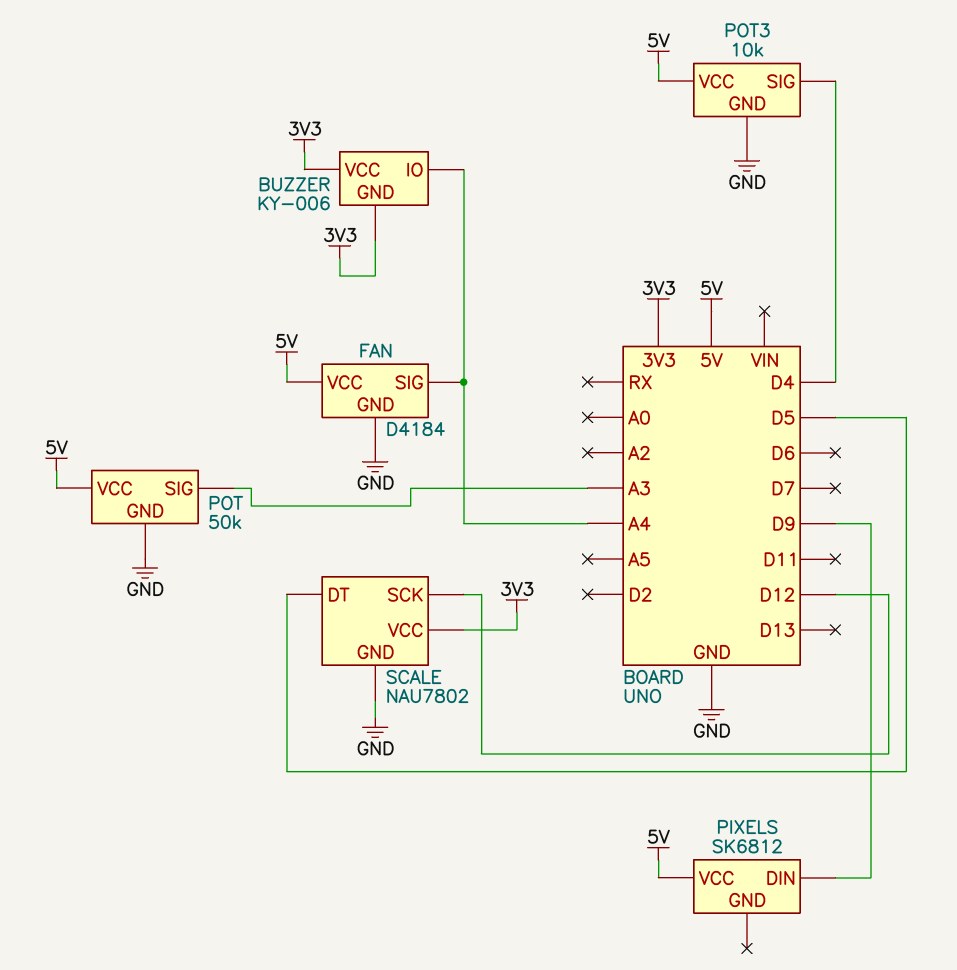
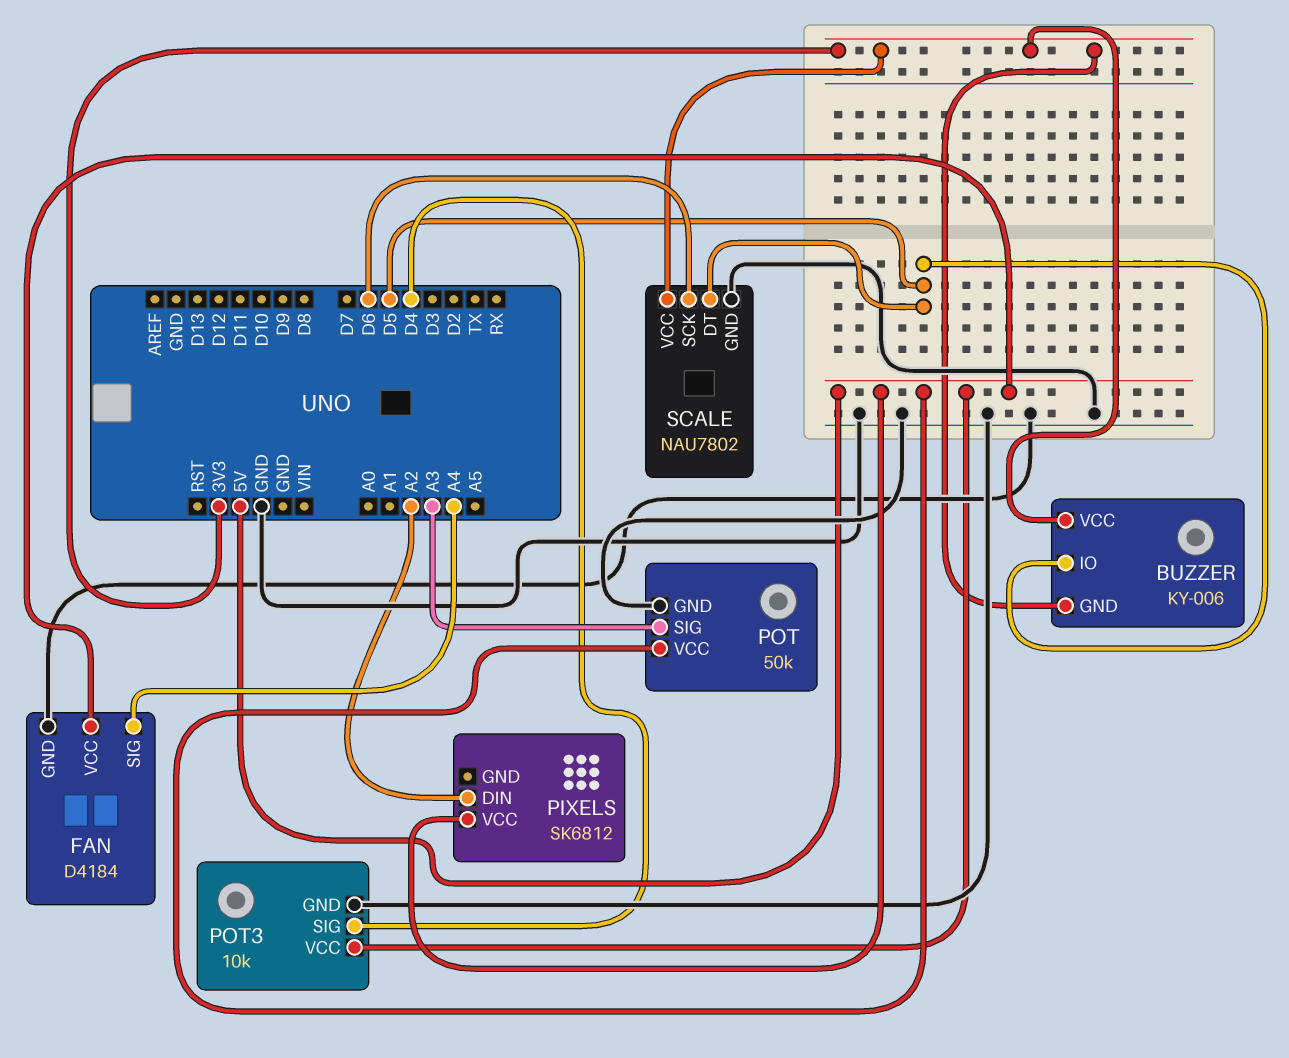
BUZZER pin IO: A4 -> D5
PIXELS pin DIN: D9 -> A2
SCALE pin SCK: D12 -> D6

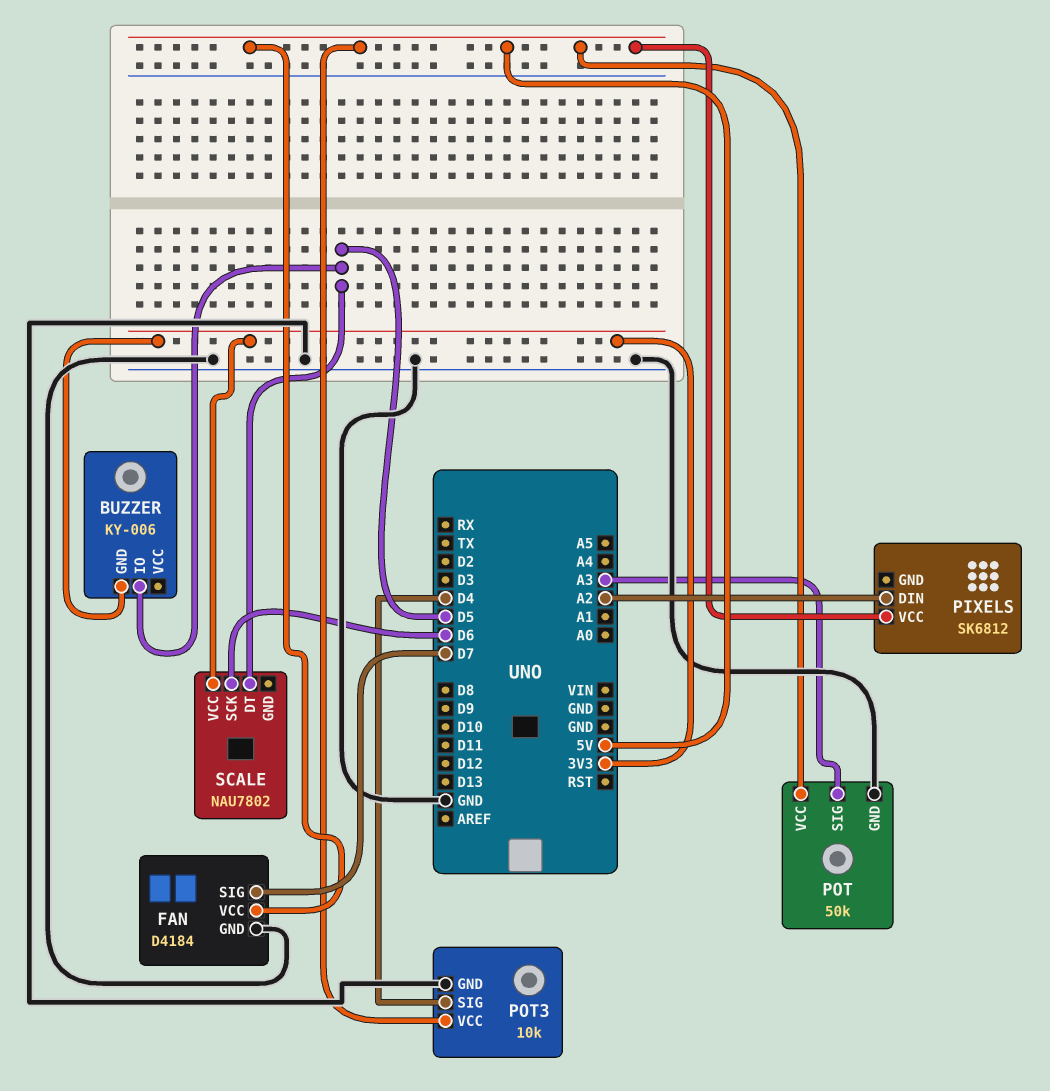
BUZZER pin VCC: 3V3 -> none
FAN pin SIG: A4 -> D7
SCALE pin GND: GND -> none

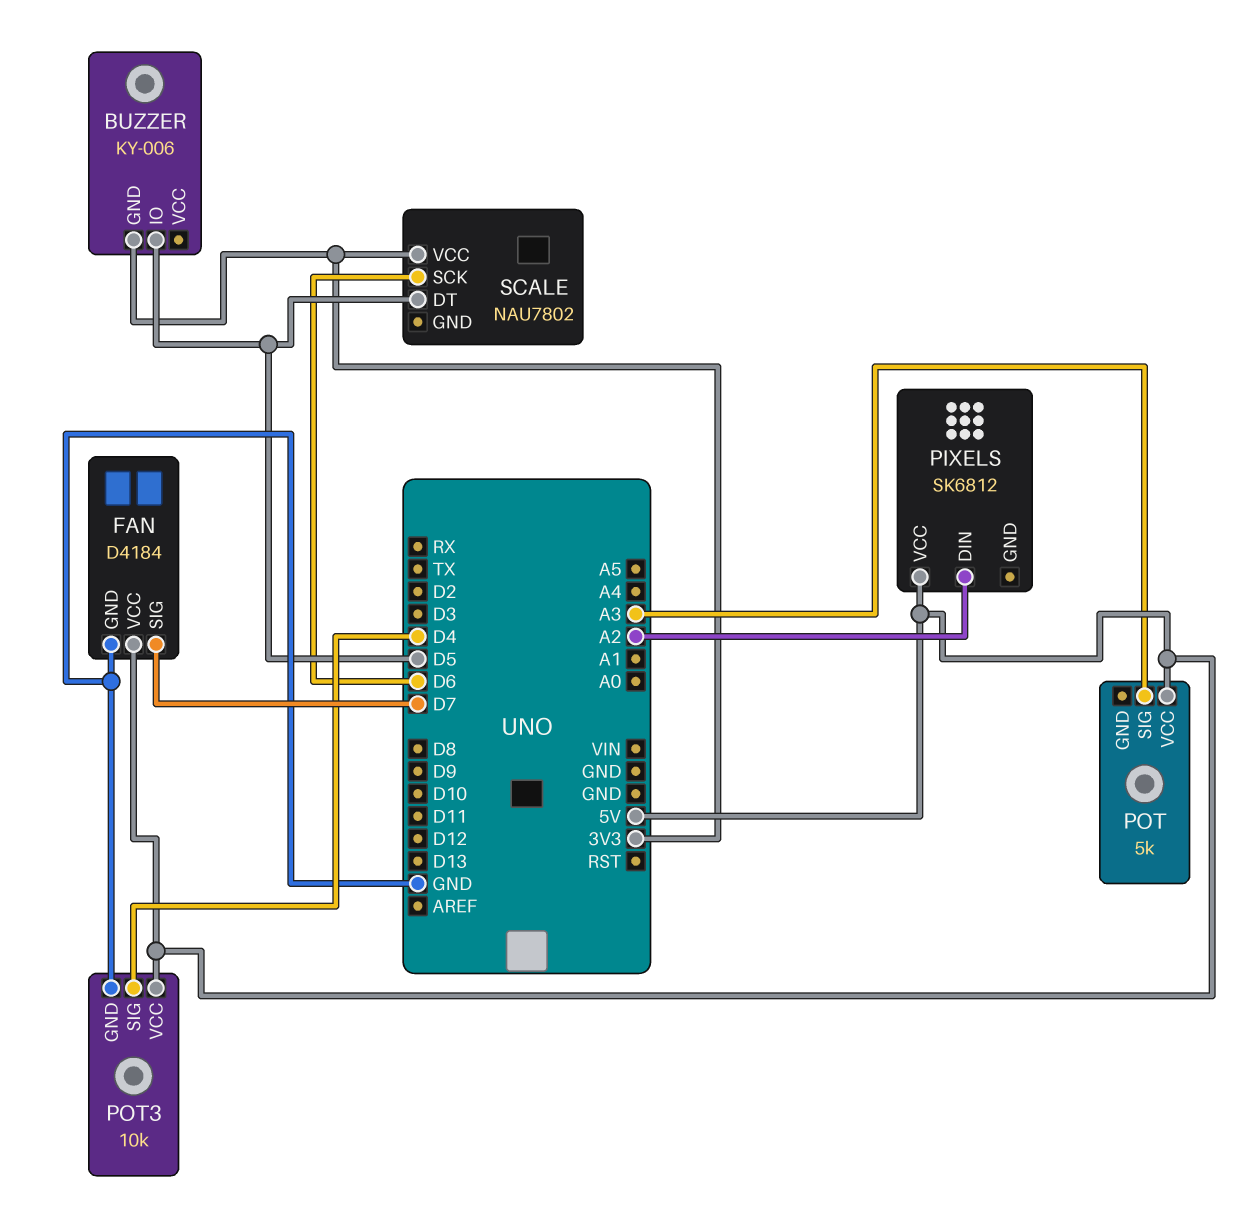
POT: 50k -> 5k
POT pin GND: GND -> none

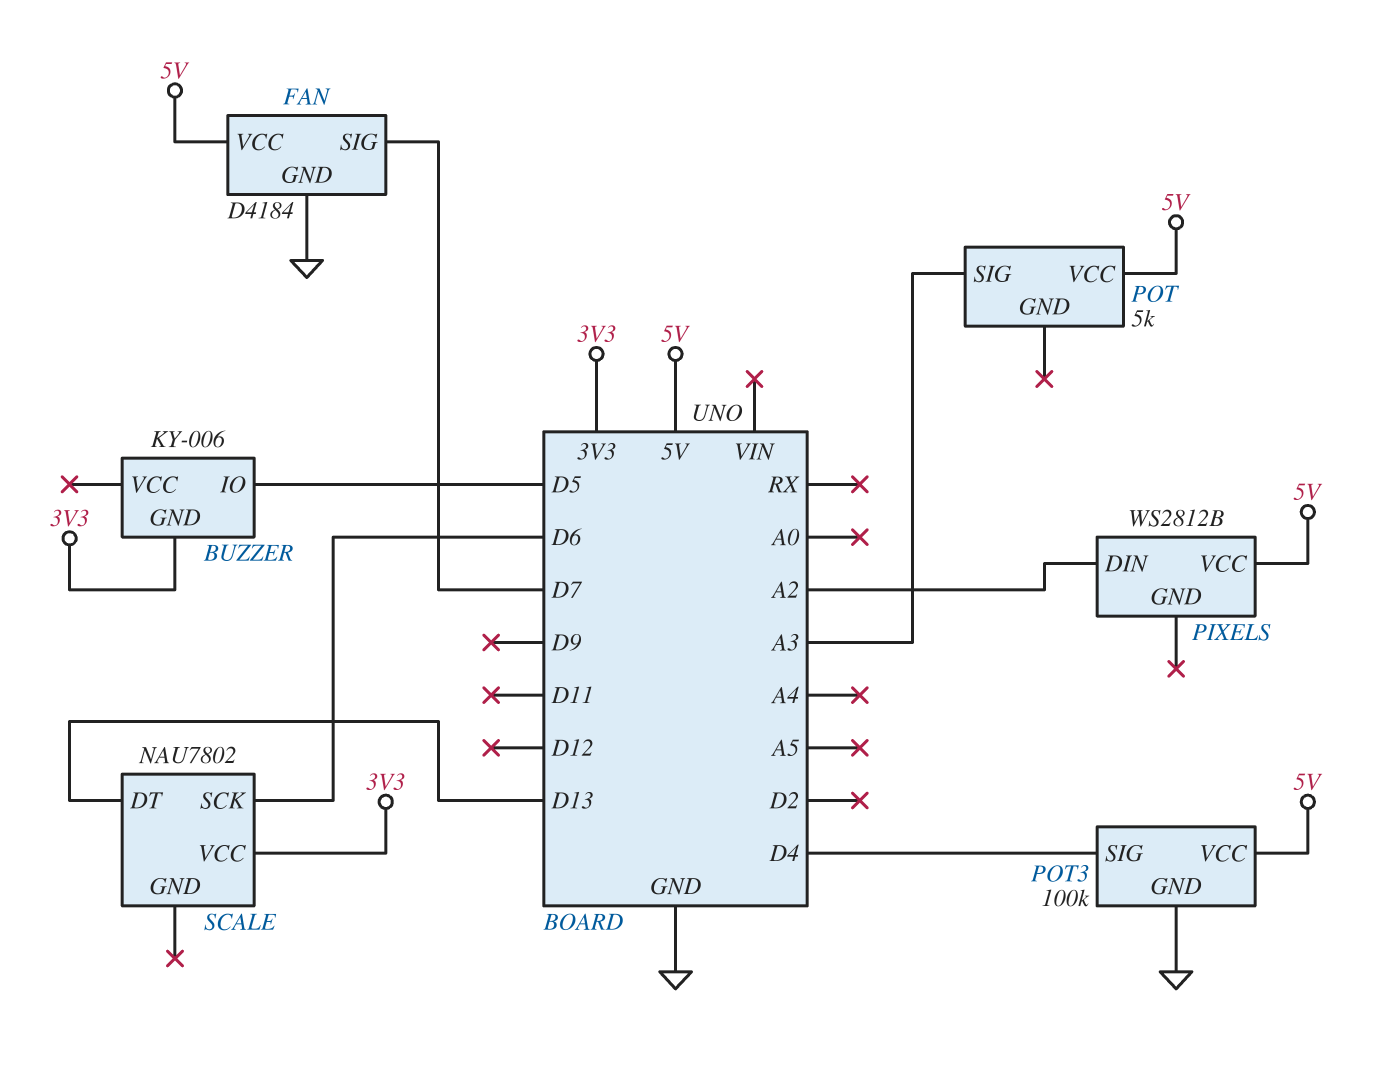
PIXELS: SK6812 -> WS2812B
POT3: 10k -> 100k
SCALE pin DT: D5 -> D13

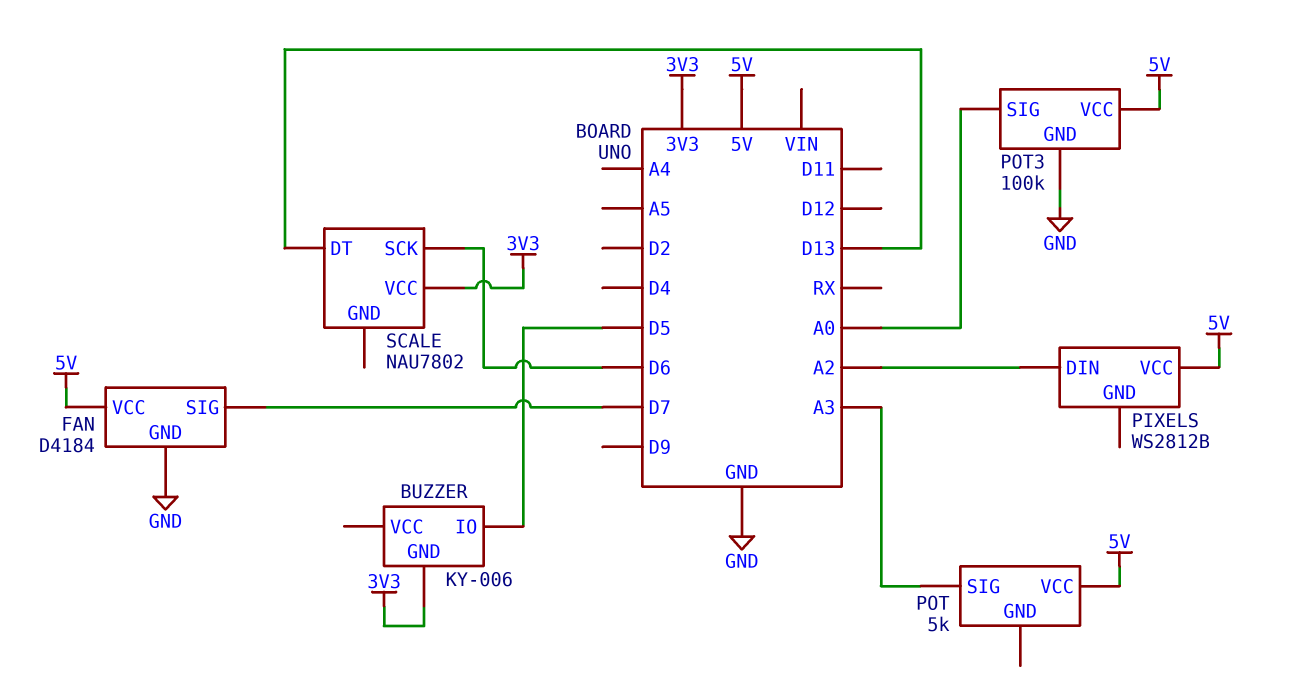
POT3 pin SIG: D4 -> A0

